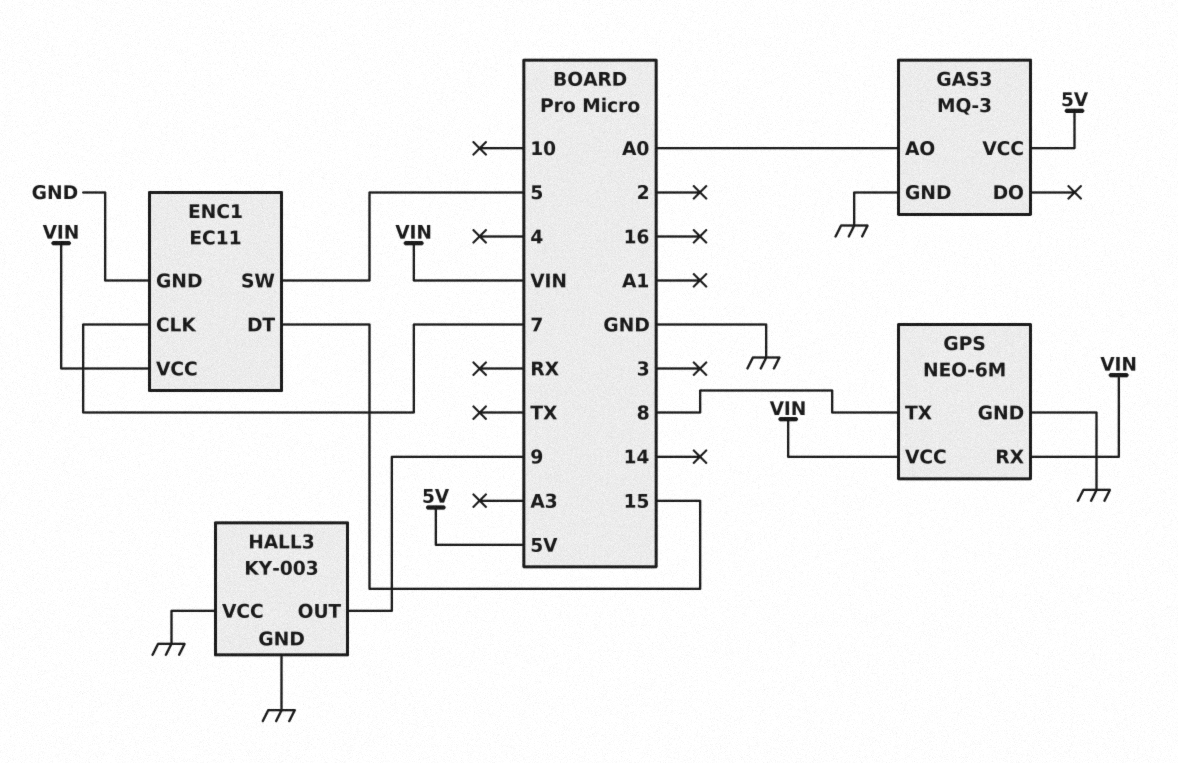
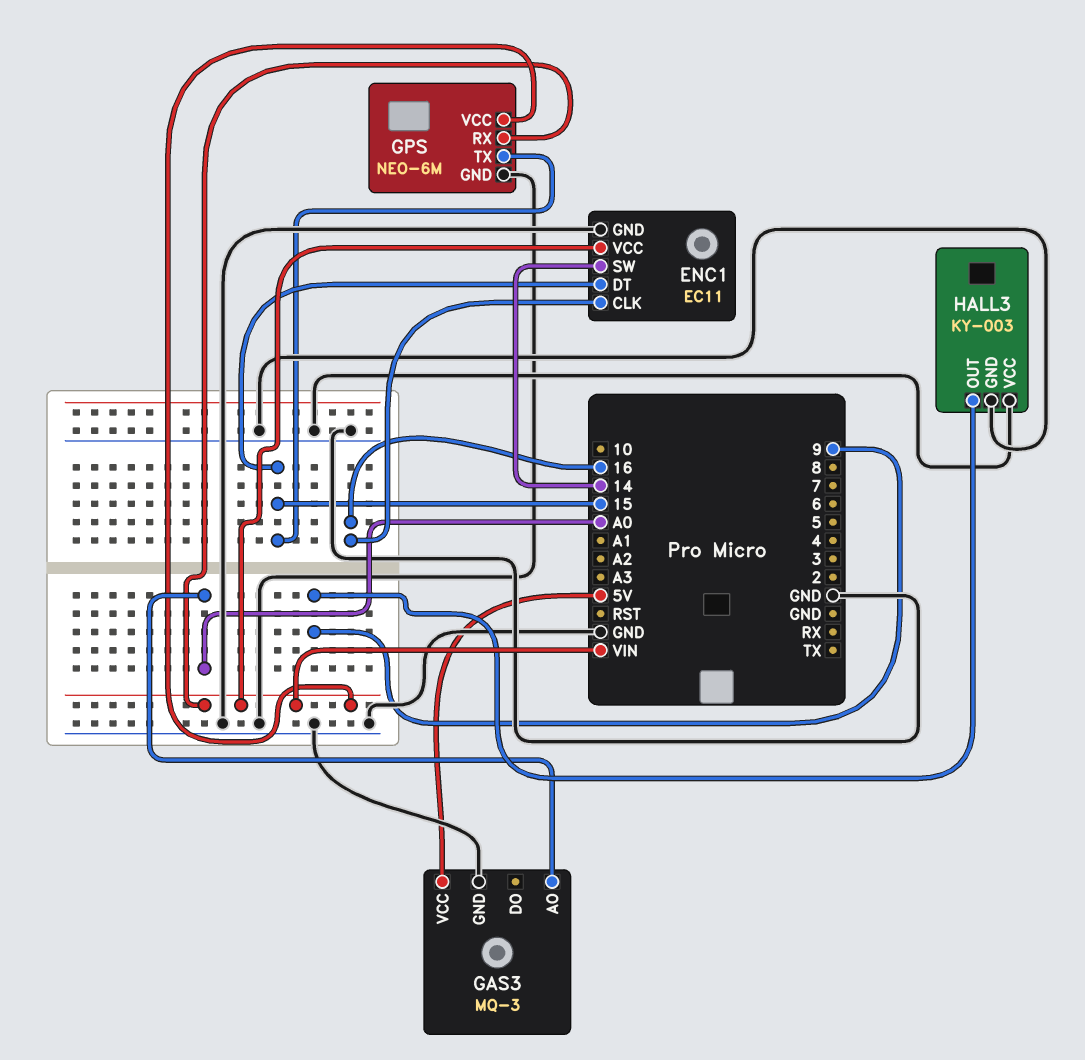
ENC1 pin CLK: 7 -> 16
ENC1 pin SW: 5 -> 14
GPS pin TX: 8 -> 15

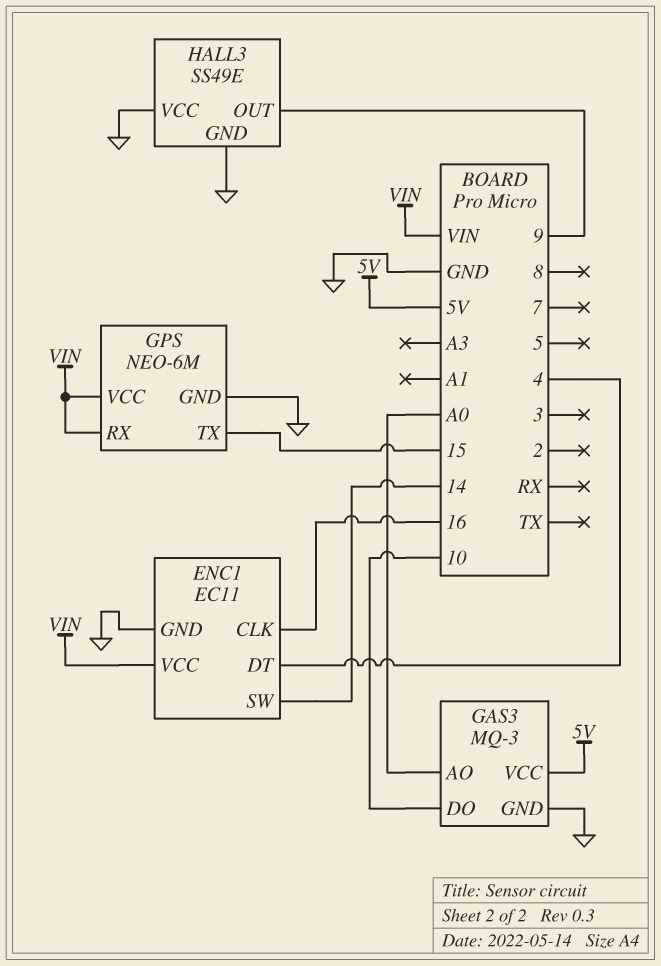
ENC1 pin DT: 15 -> 4
GAS3 pin DO: none -> 10
HALL3: KY-003 -> SS49E

